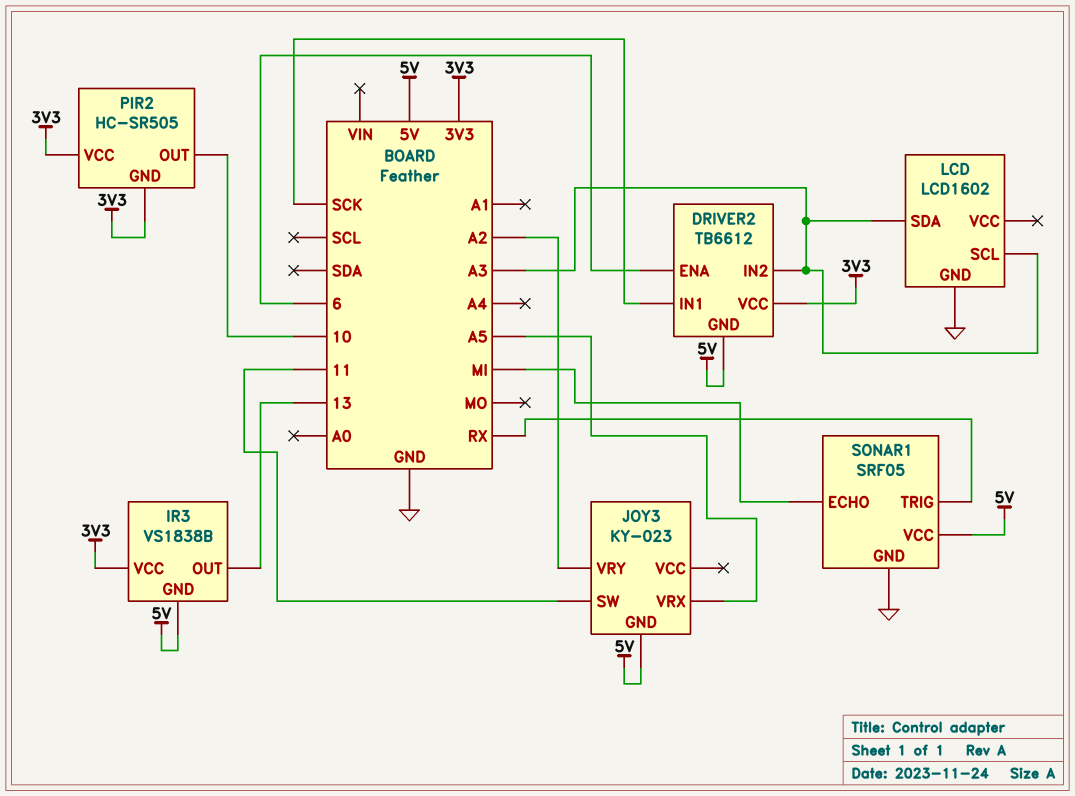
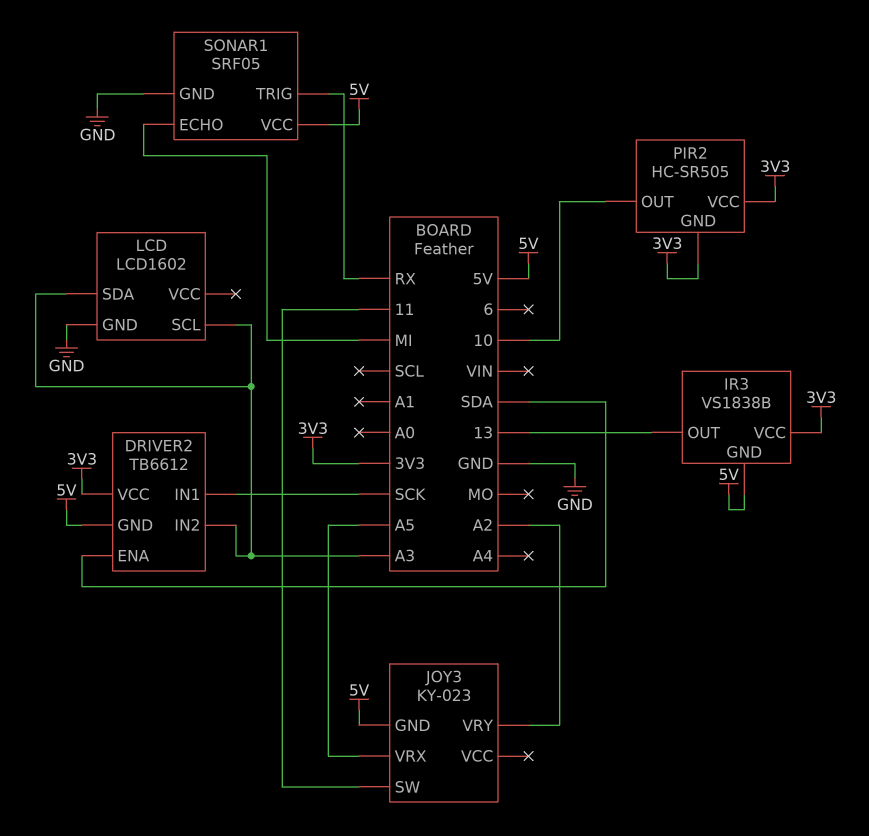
DRIVER2 pin ENA: 6 -> SDA

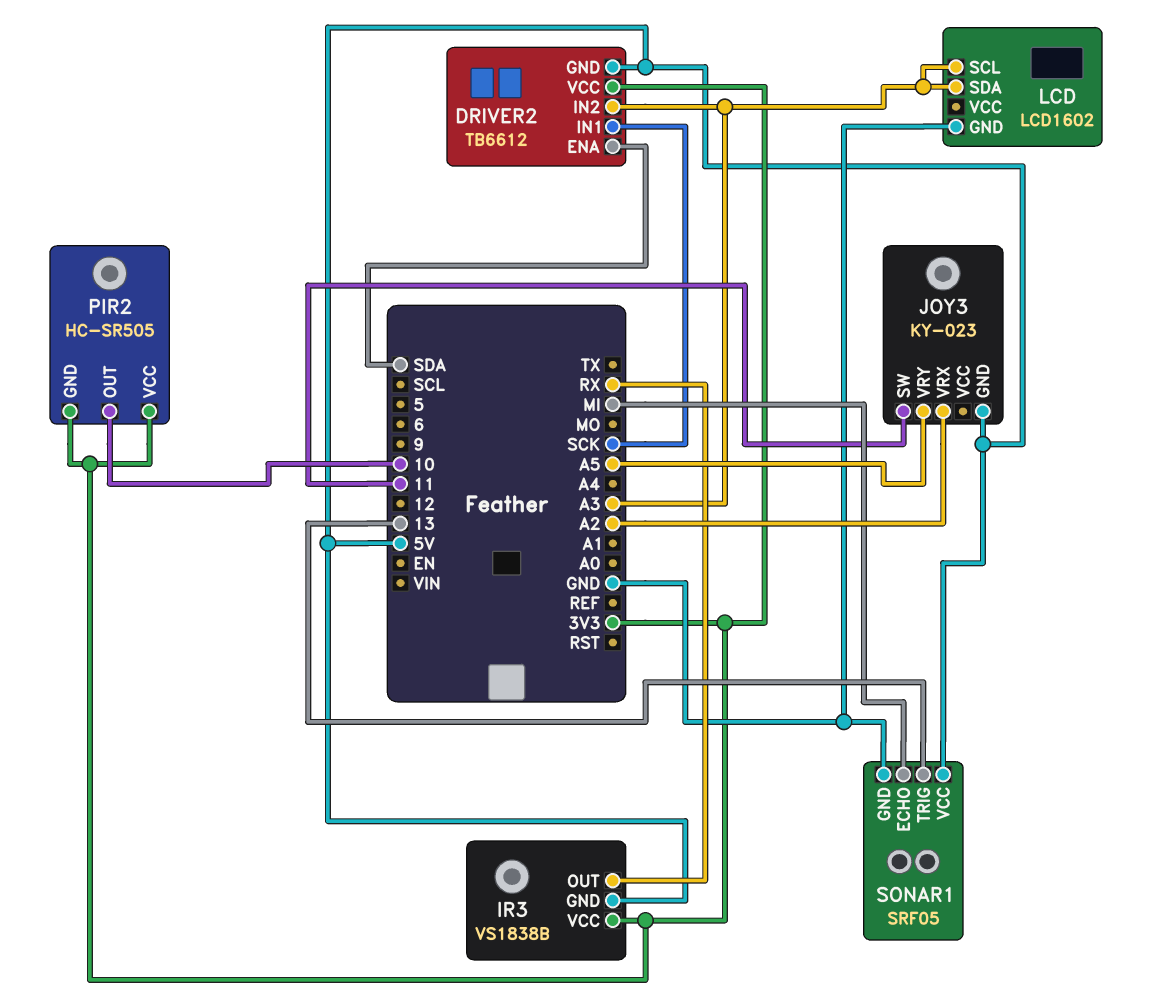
IR3 pin OUT: 13 -> RX
JOY3 pin VRX: A5 -> A2
JOY3 pin VRY: A2 -> A5
SONAR1 pin TRIG: RX -> 13

